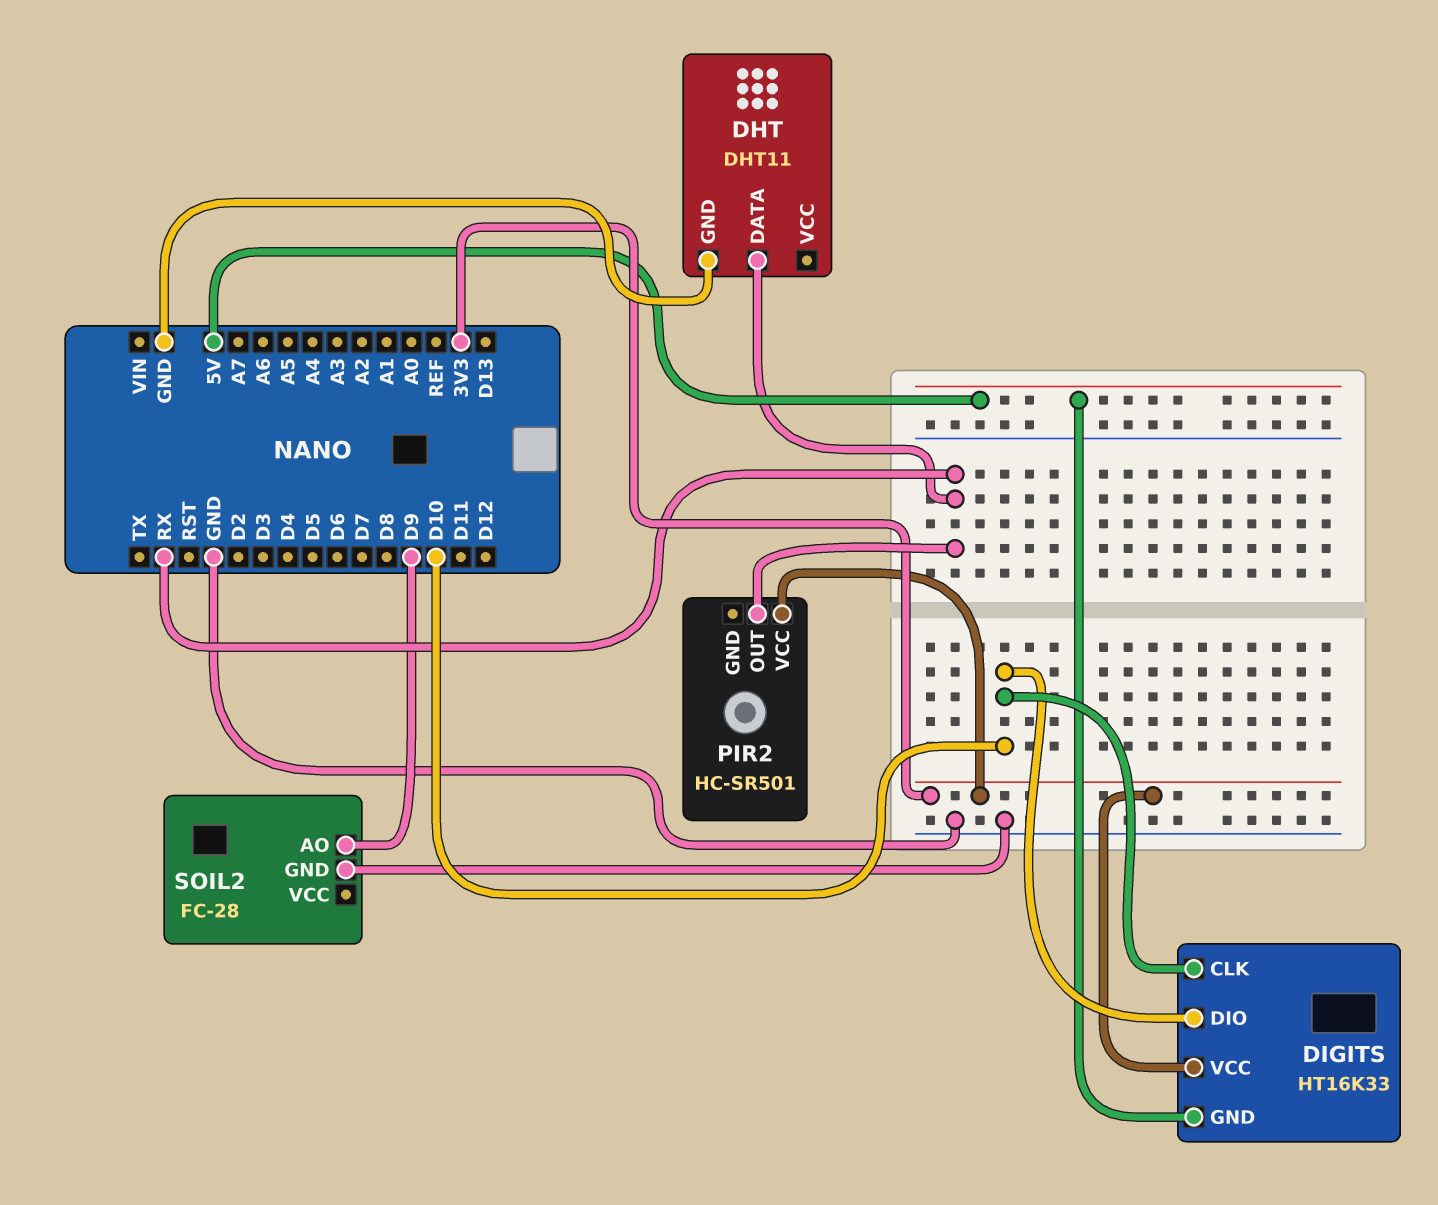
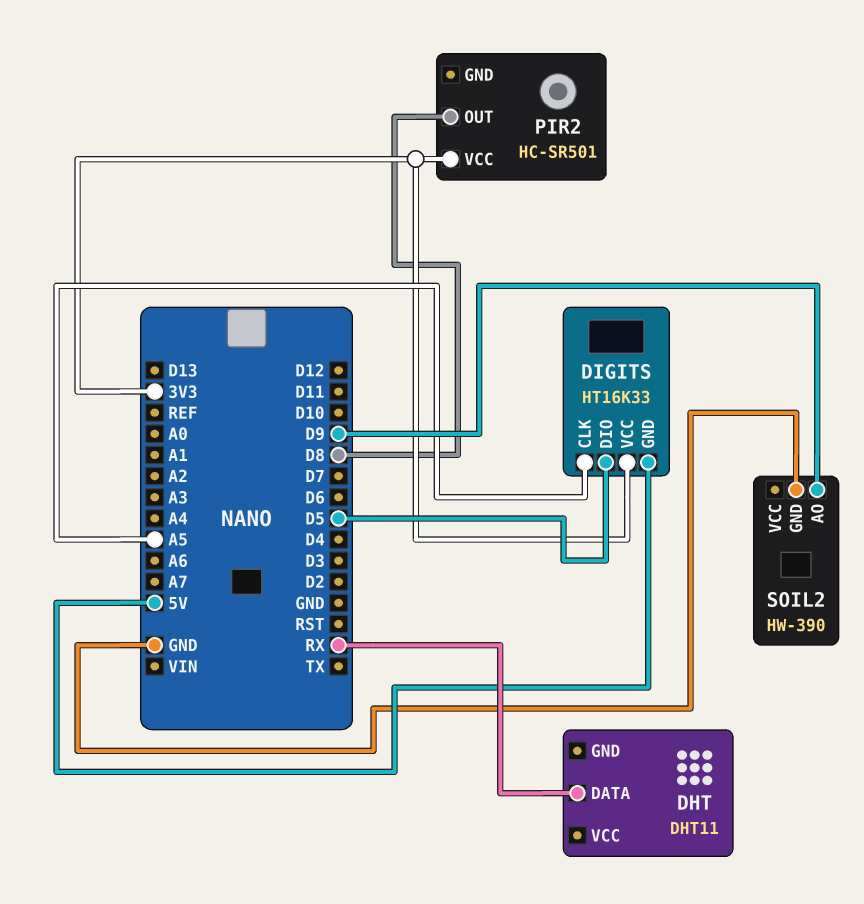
DHT pin GND: GND -> none
DIGITS pin CLK: D10 -> A5
DIGITS pin DIO: D10 -> D5
PIR2 pin OUT: RX -> D8
SOIL2: FC-28 -> HW-390

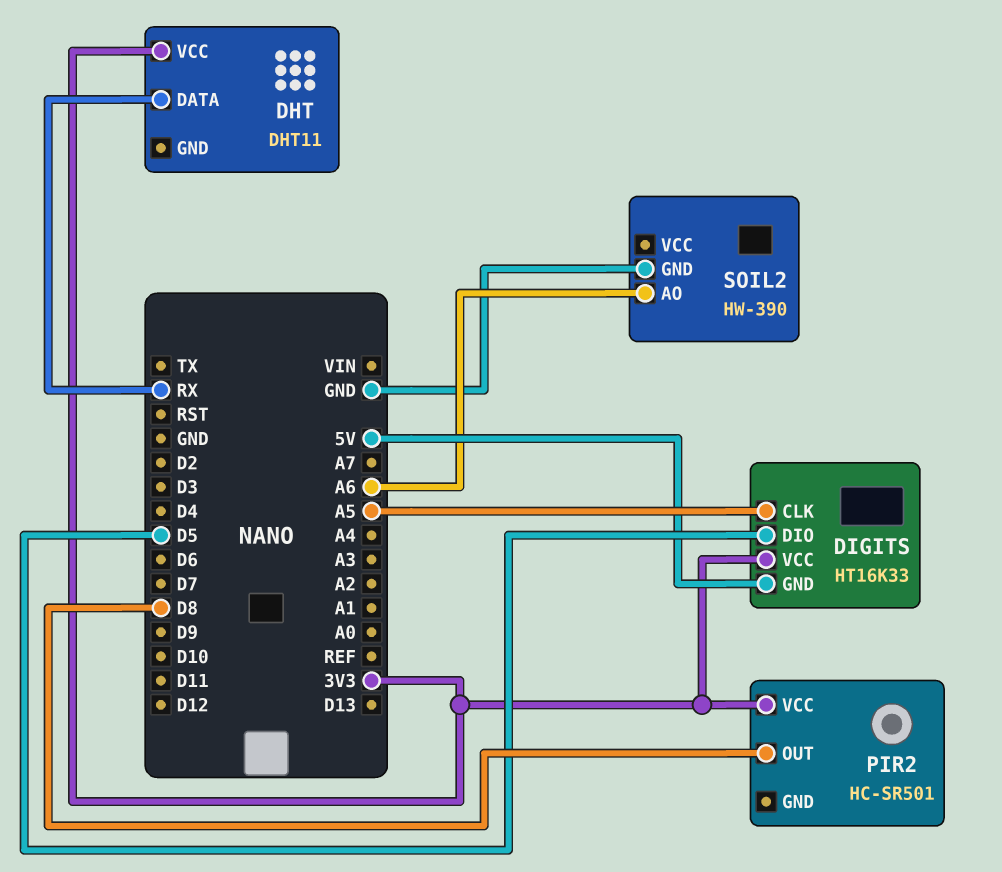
DHT pin VCC: none -> 3V3
SOIL2 pin AO: D9 -> A6

